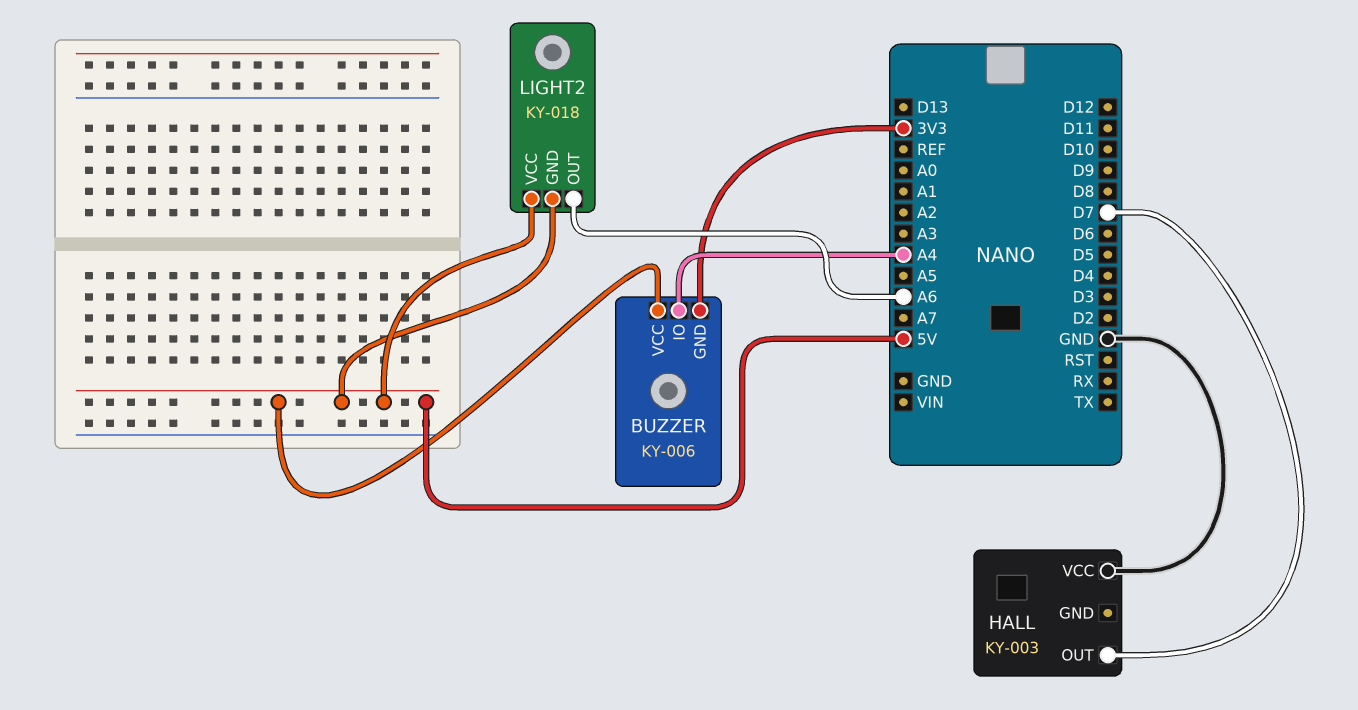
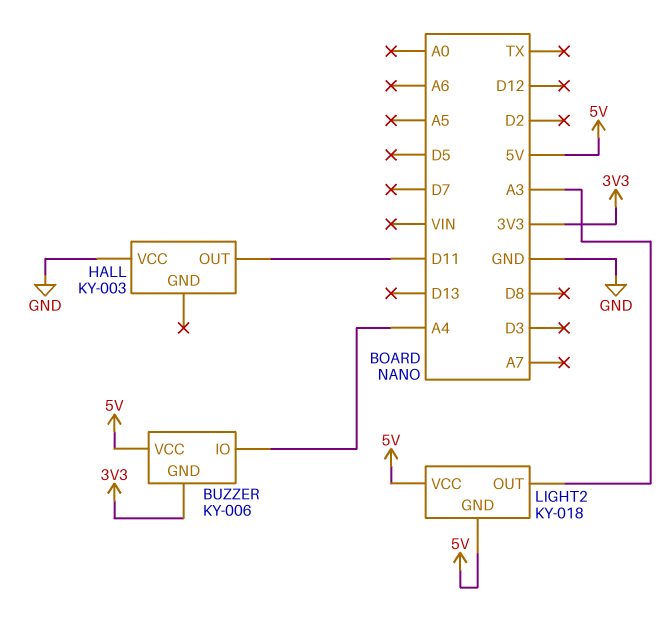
HALL pin OUT: D7 -> D11
LIGHT2 pin OUT: A6 -> A3

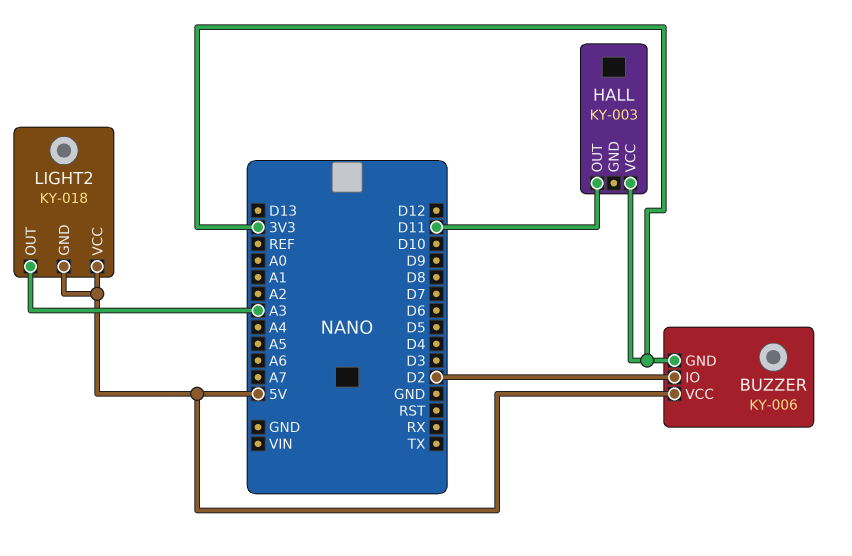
BUZZER pin IO: A4 -> D2
HALL pin VCC: GND -> 3V3

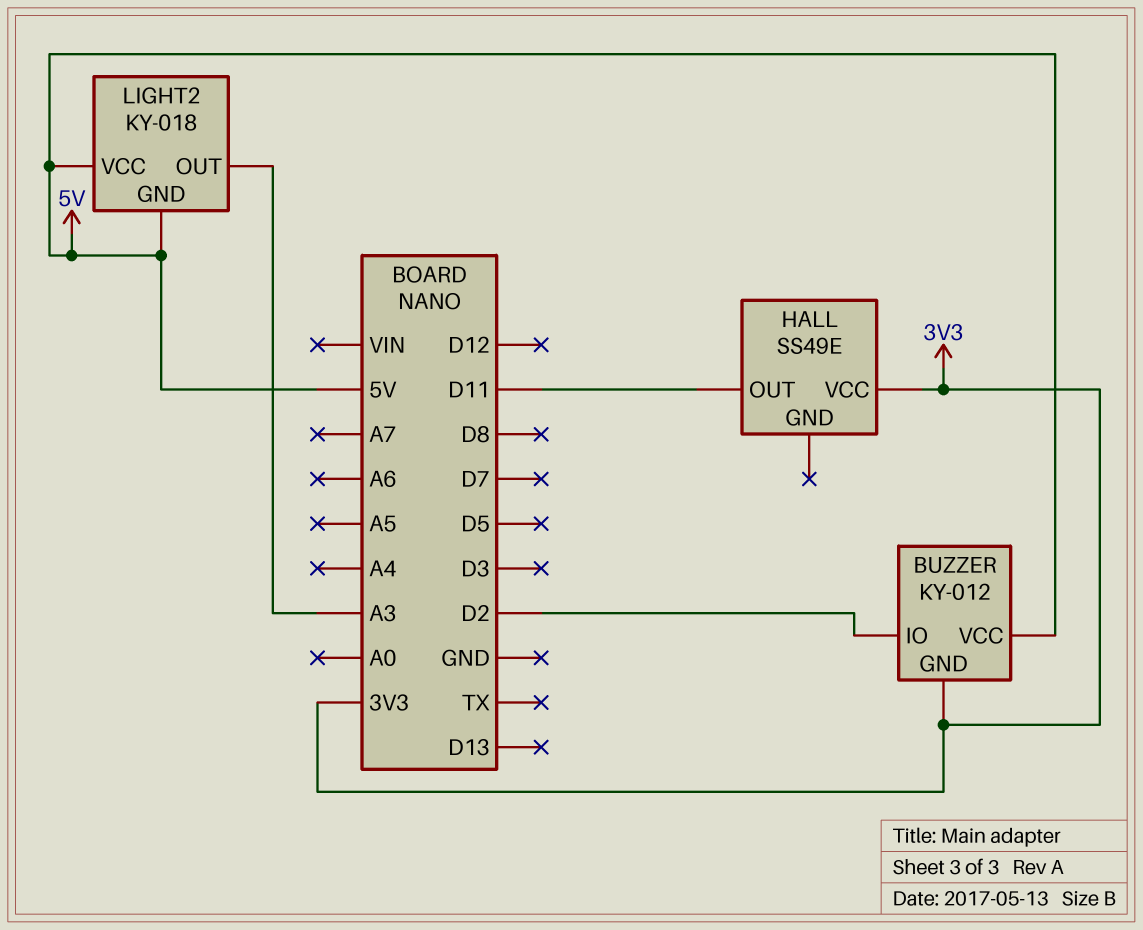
BUZZER: KY-006 -> KY-012
HALL: KY-003 -> SS49E

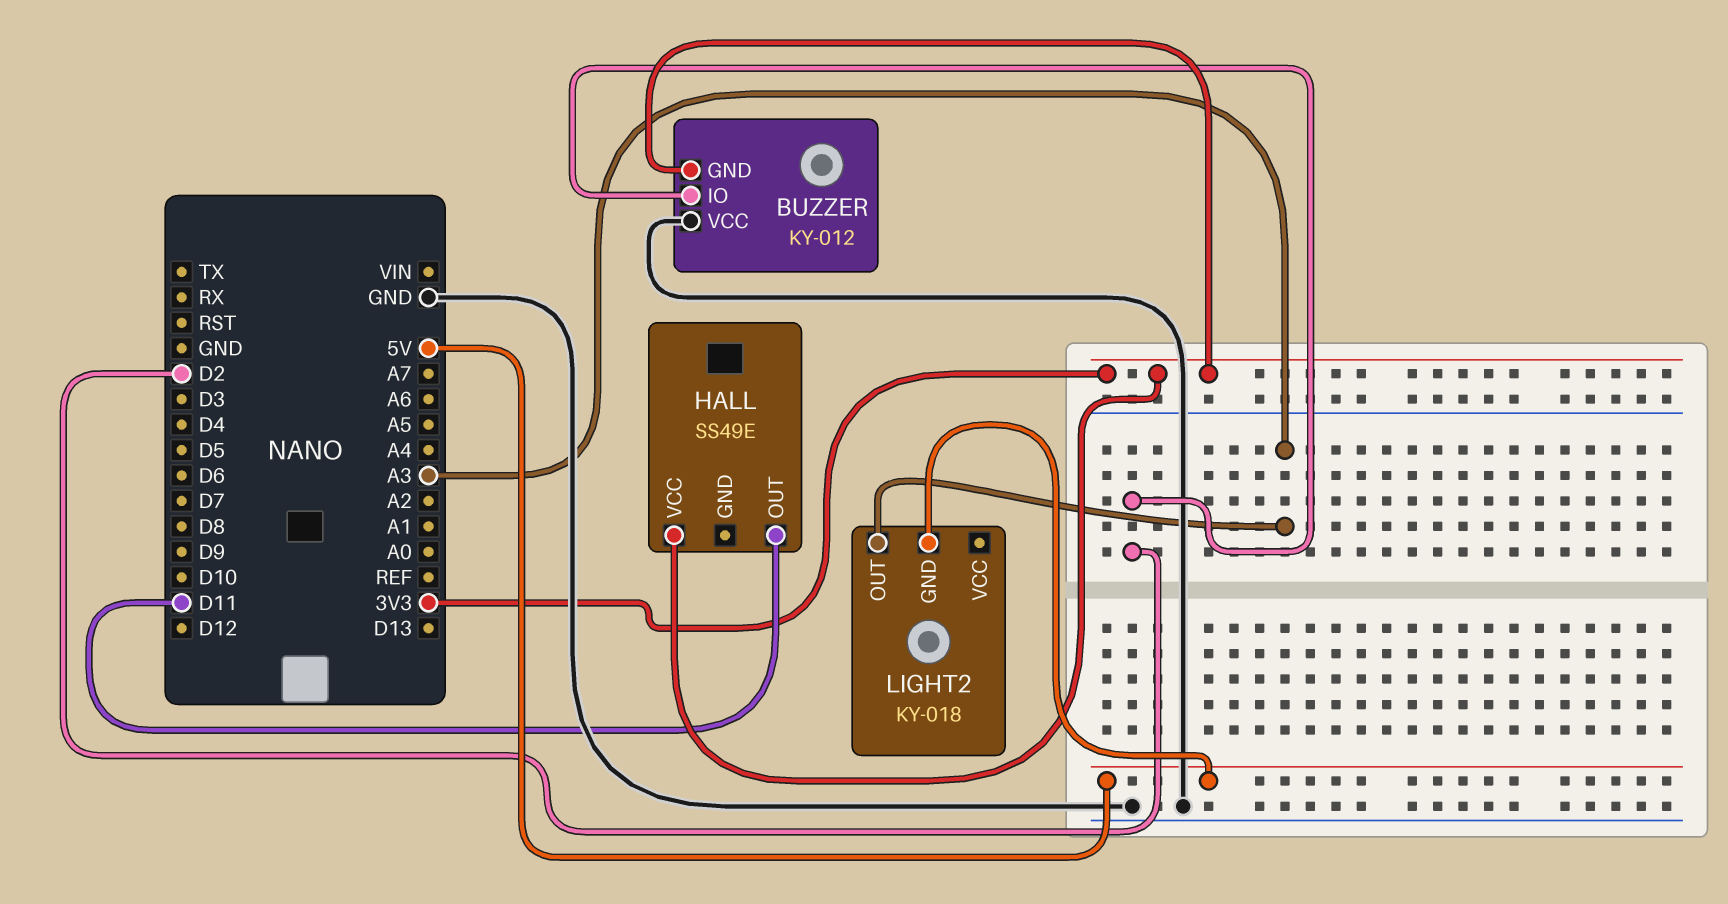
BUZZER pin VCC: 5V -> GND
LIGHT2 pin VCC: 5V -> none

